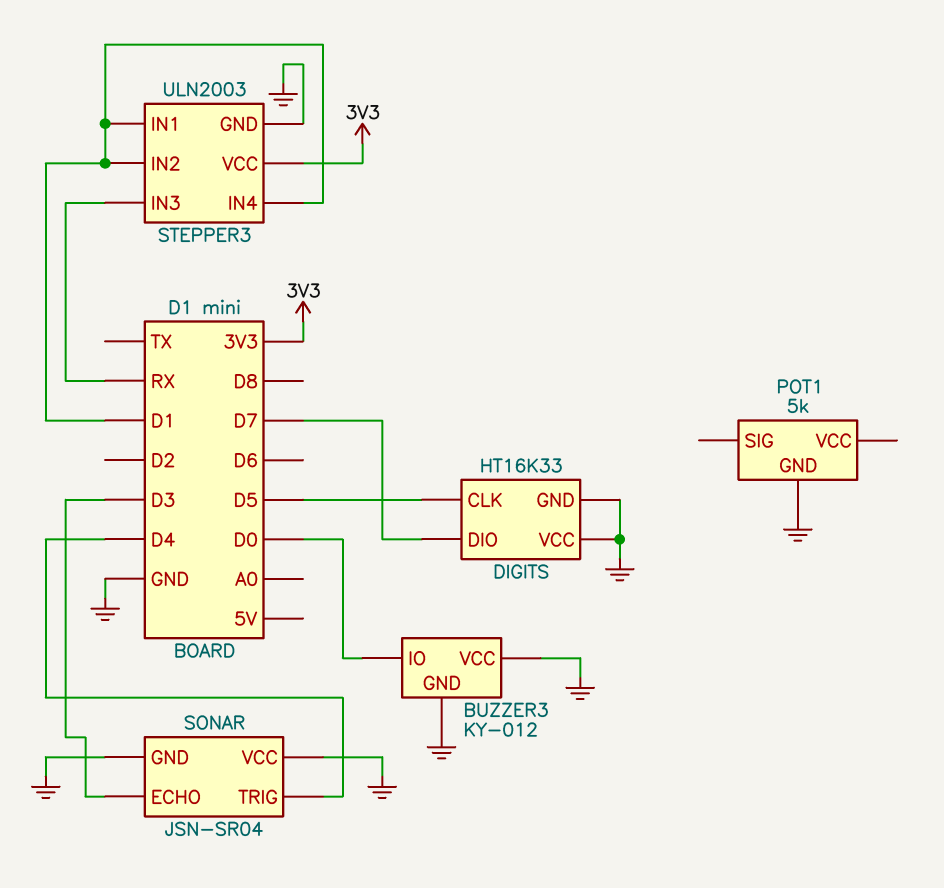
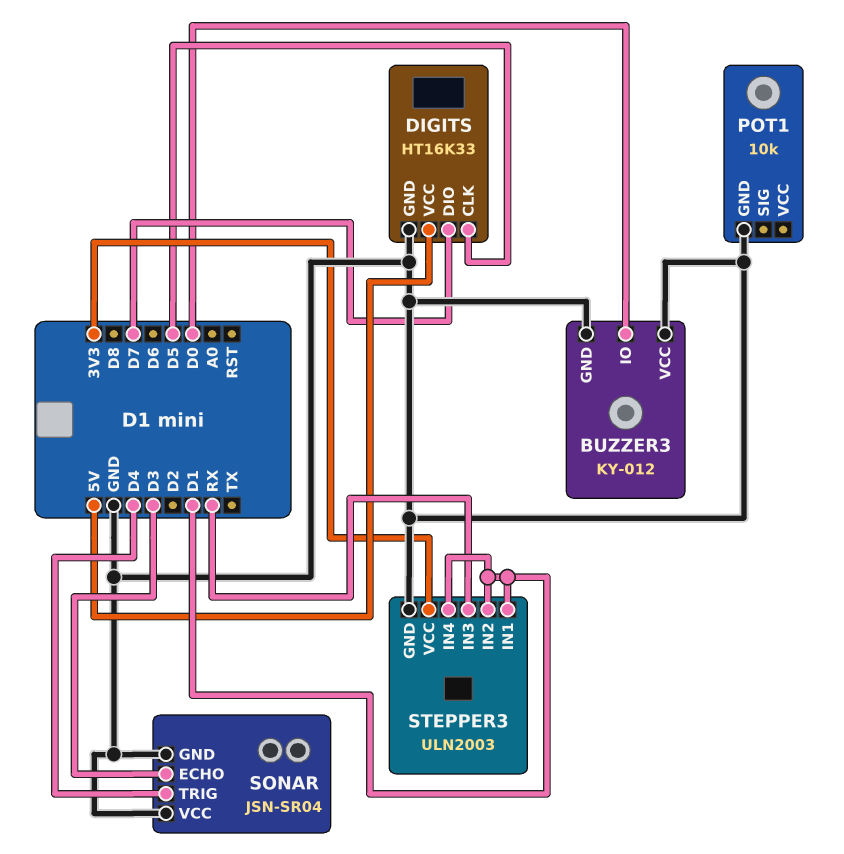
DIGITS pin VCC: GND -> 5V
POT1: 5k -> 10k

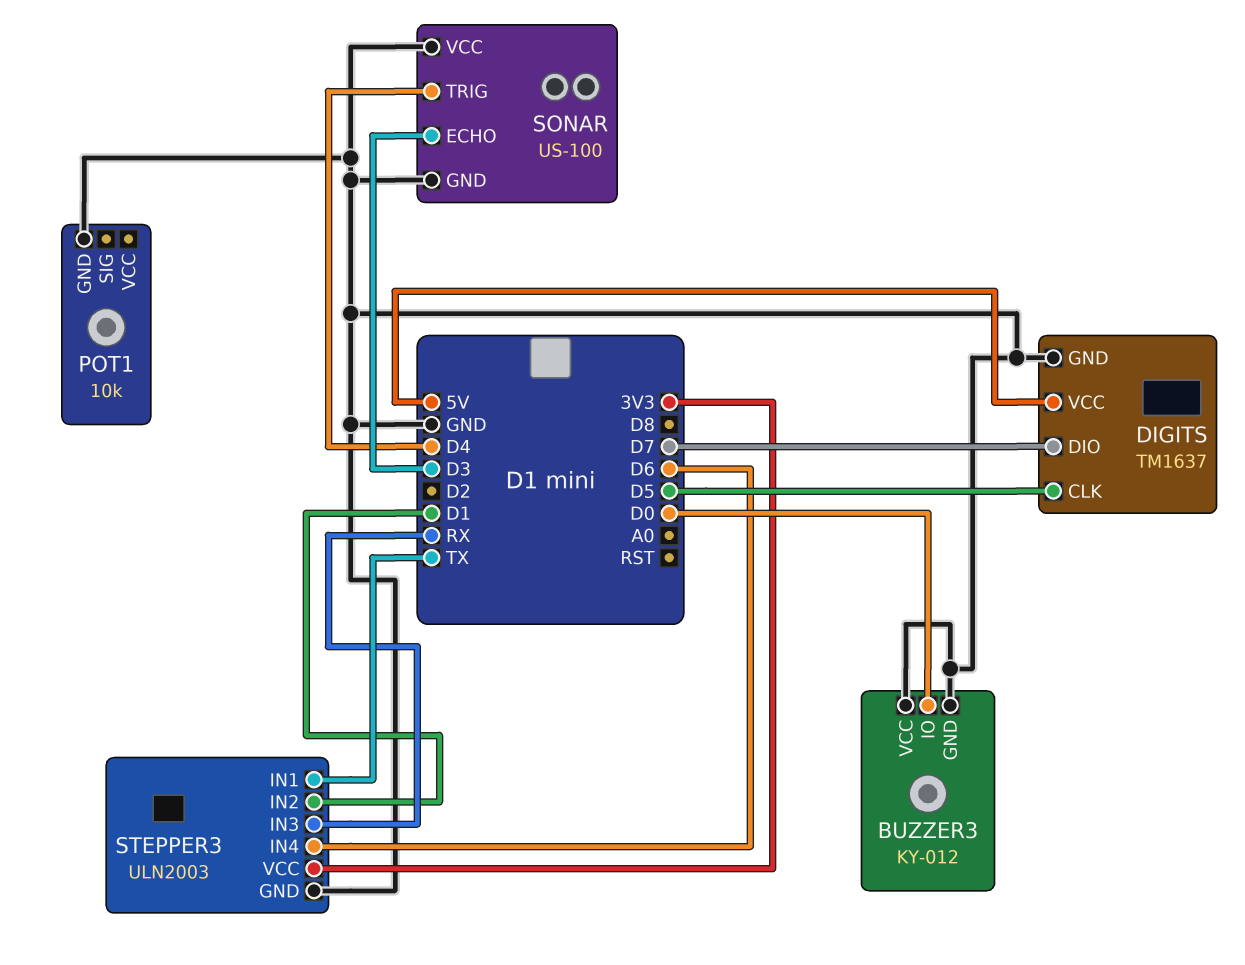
DIGITS: HT16K33 -> TM1637
SONAR: JSN-SR04 -> US-100
STEPPER3 pin IN1: D1 -> TX
STEPPER3 pin IN4: D1 -> D6

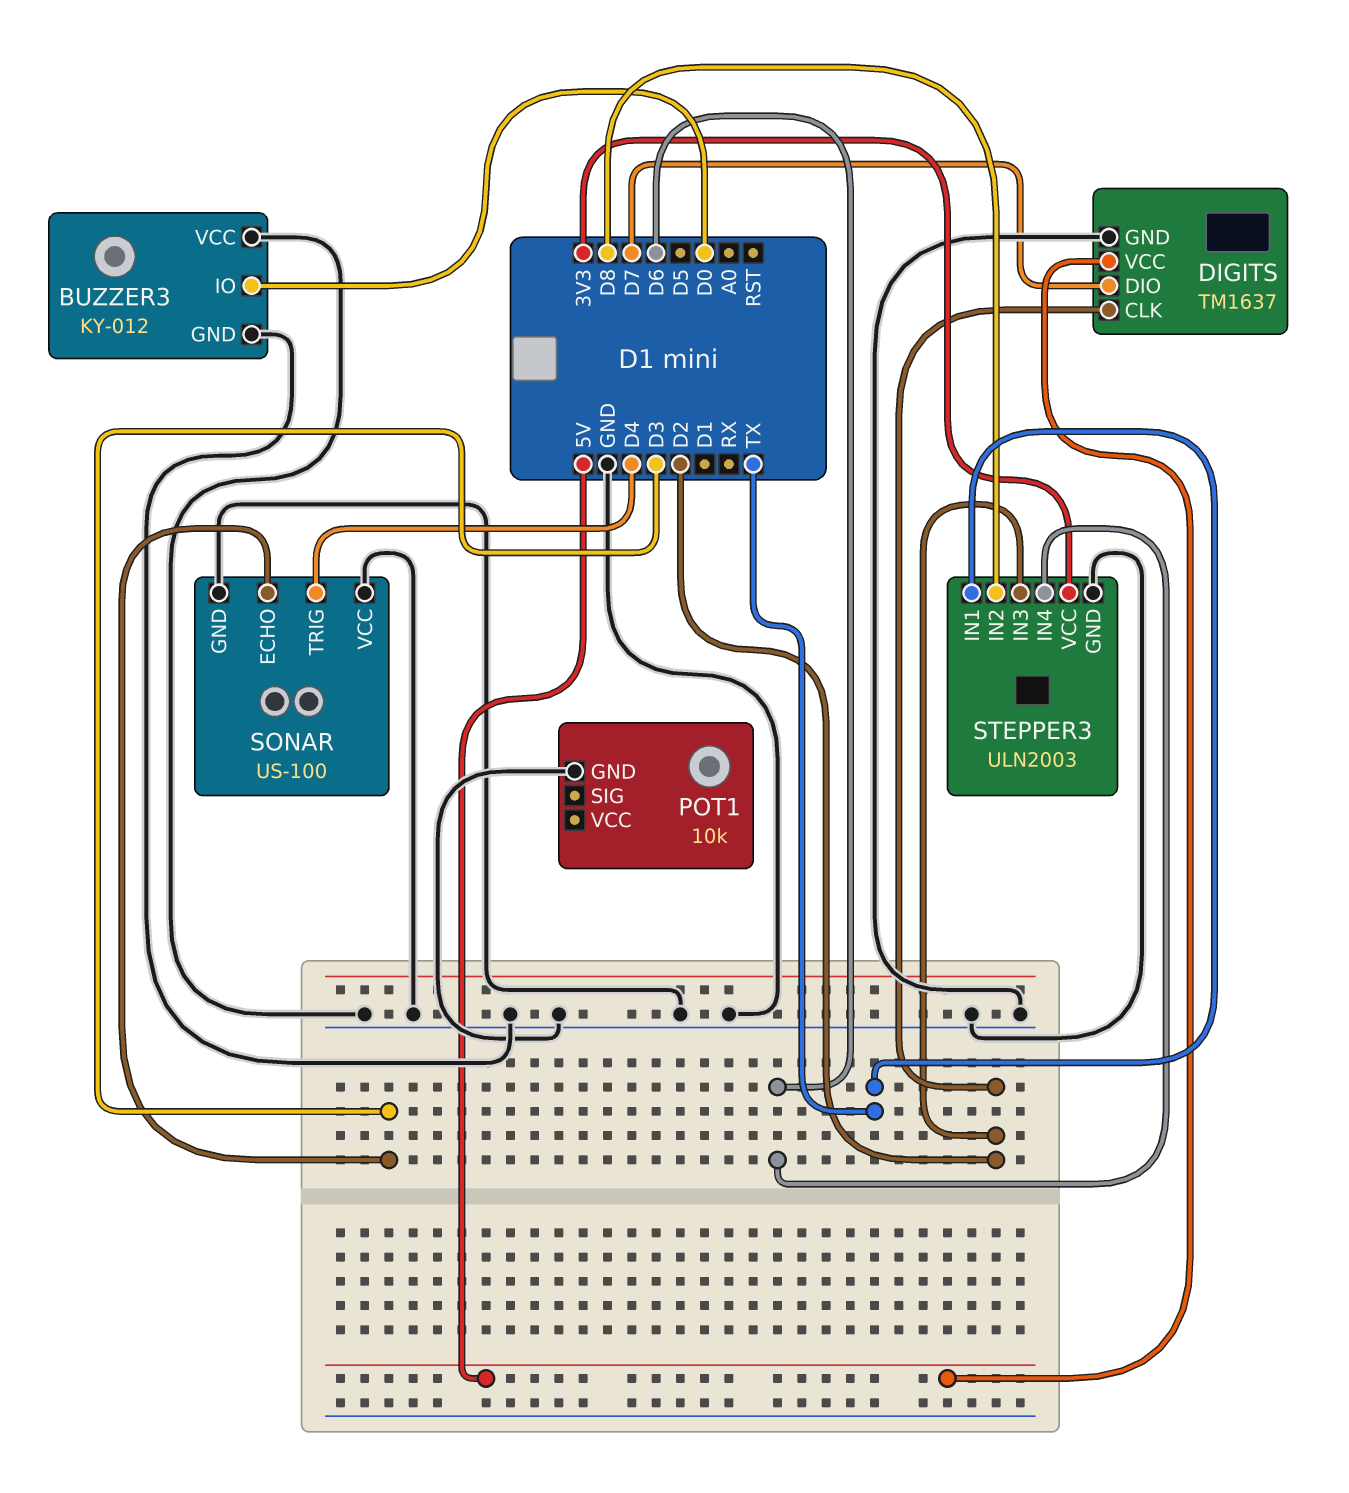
DIGITS pin CLK: D5 -> D2
STEPPER3 pin IN2: D1 -> D8
STEPPER3 pin IN3: RX -> D2

